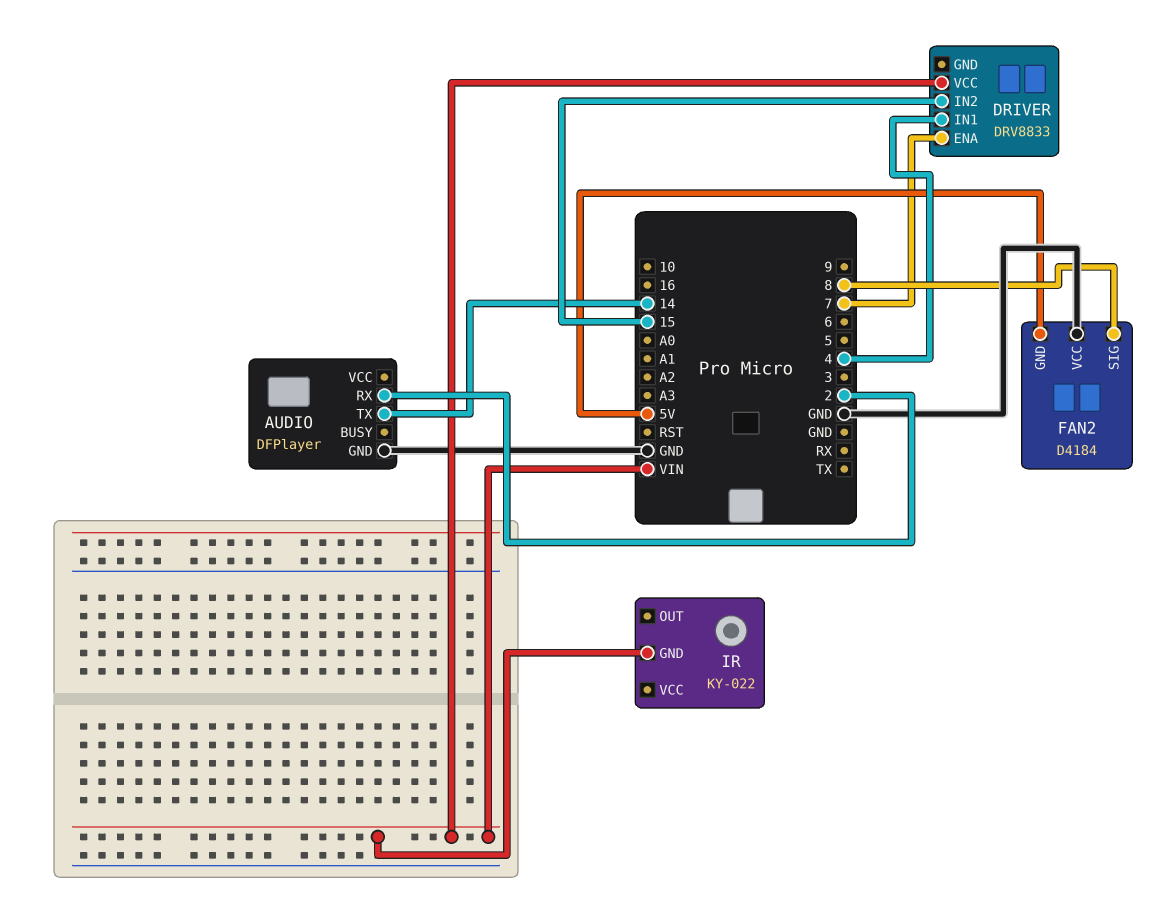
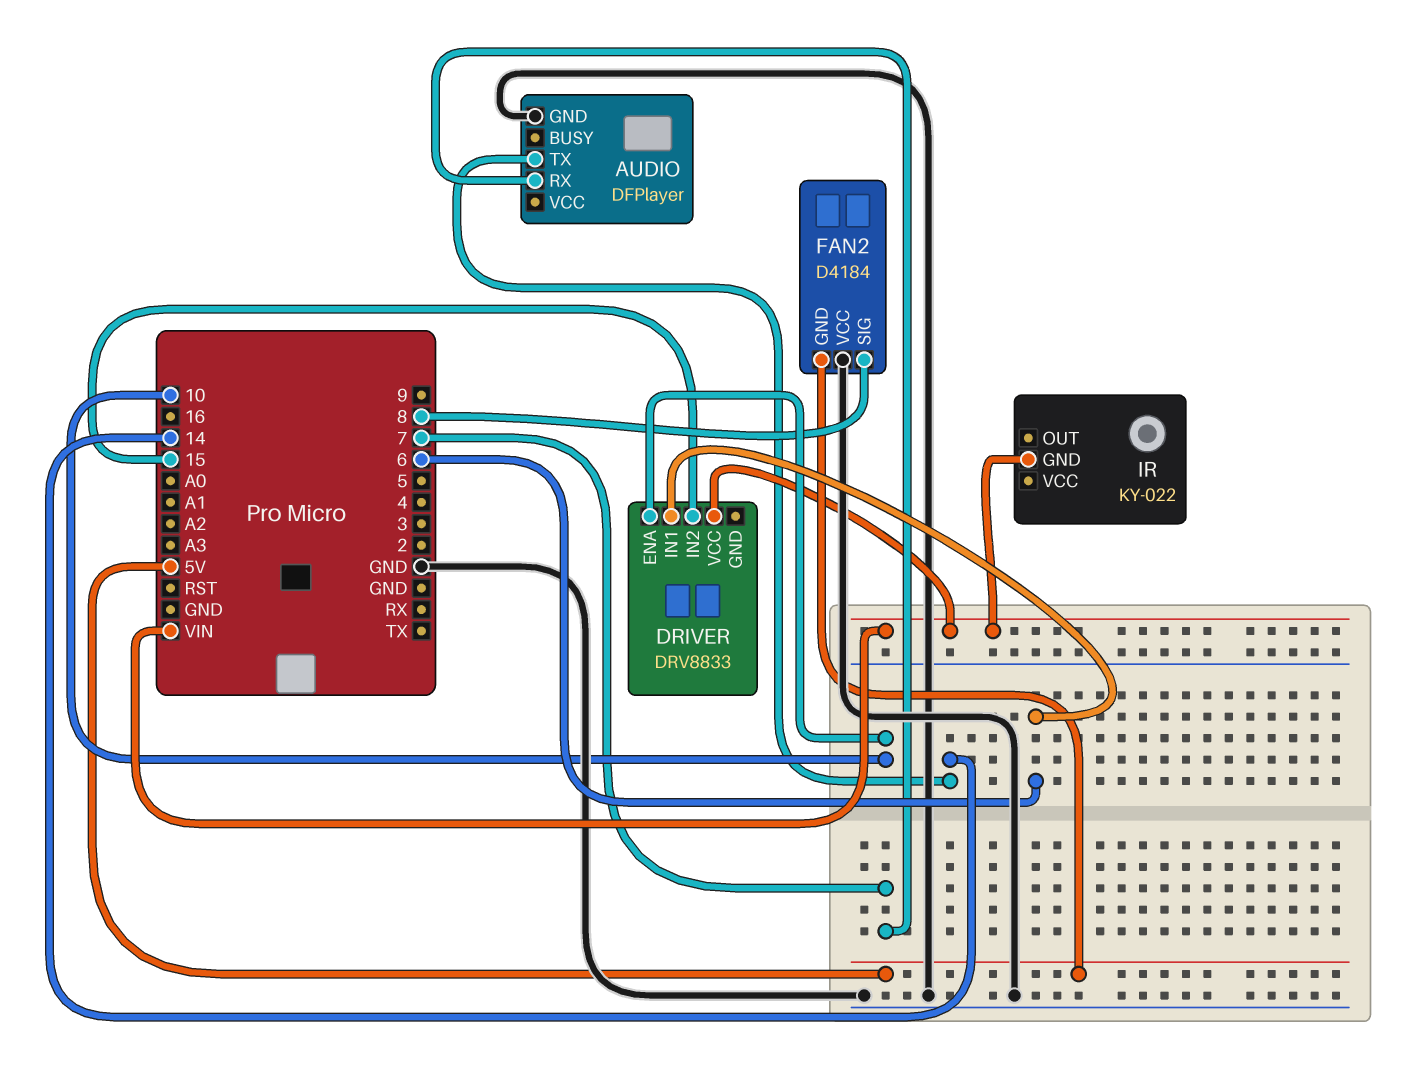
AUDIO pin RX: 2 -> 7
DRIVER pin ENA: 7 -> 10
DRIVER pin IN1: 4 -> 6

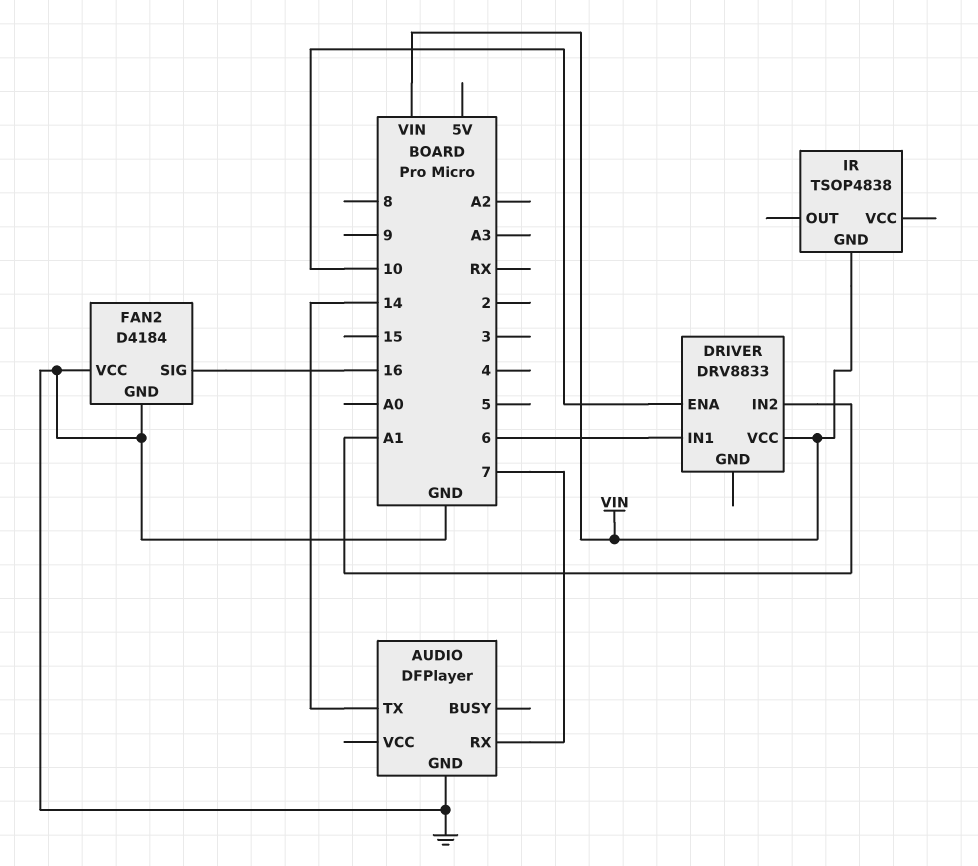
DRIVER pin IN2: 15 -> A1
FAN2 pin GND: 5V -> GND
FAN2 pin SIG: 8 -> 16
IR: KY-022 -> TSOP4838

